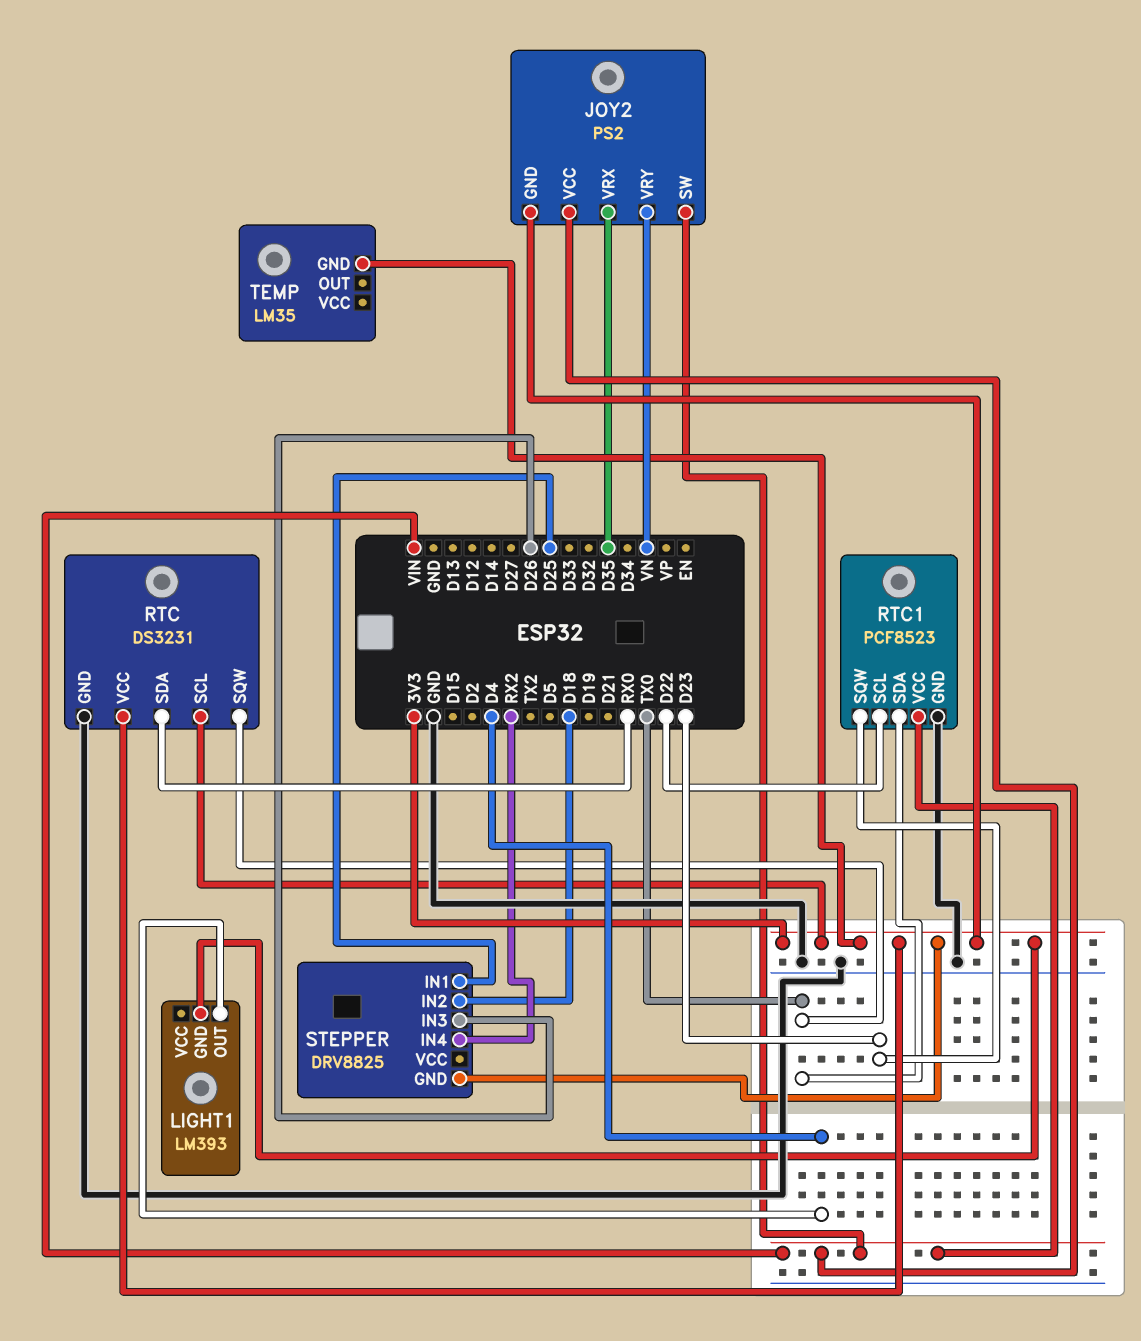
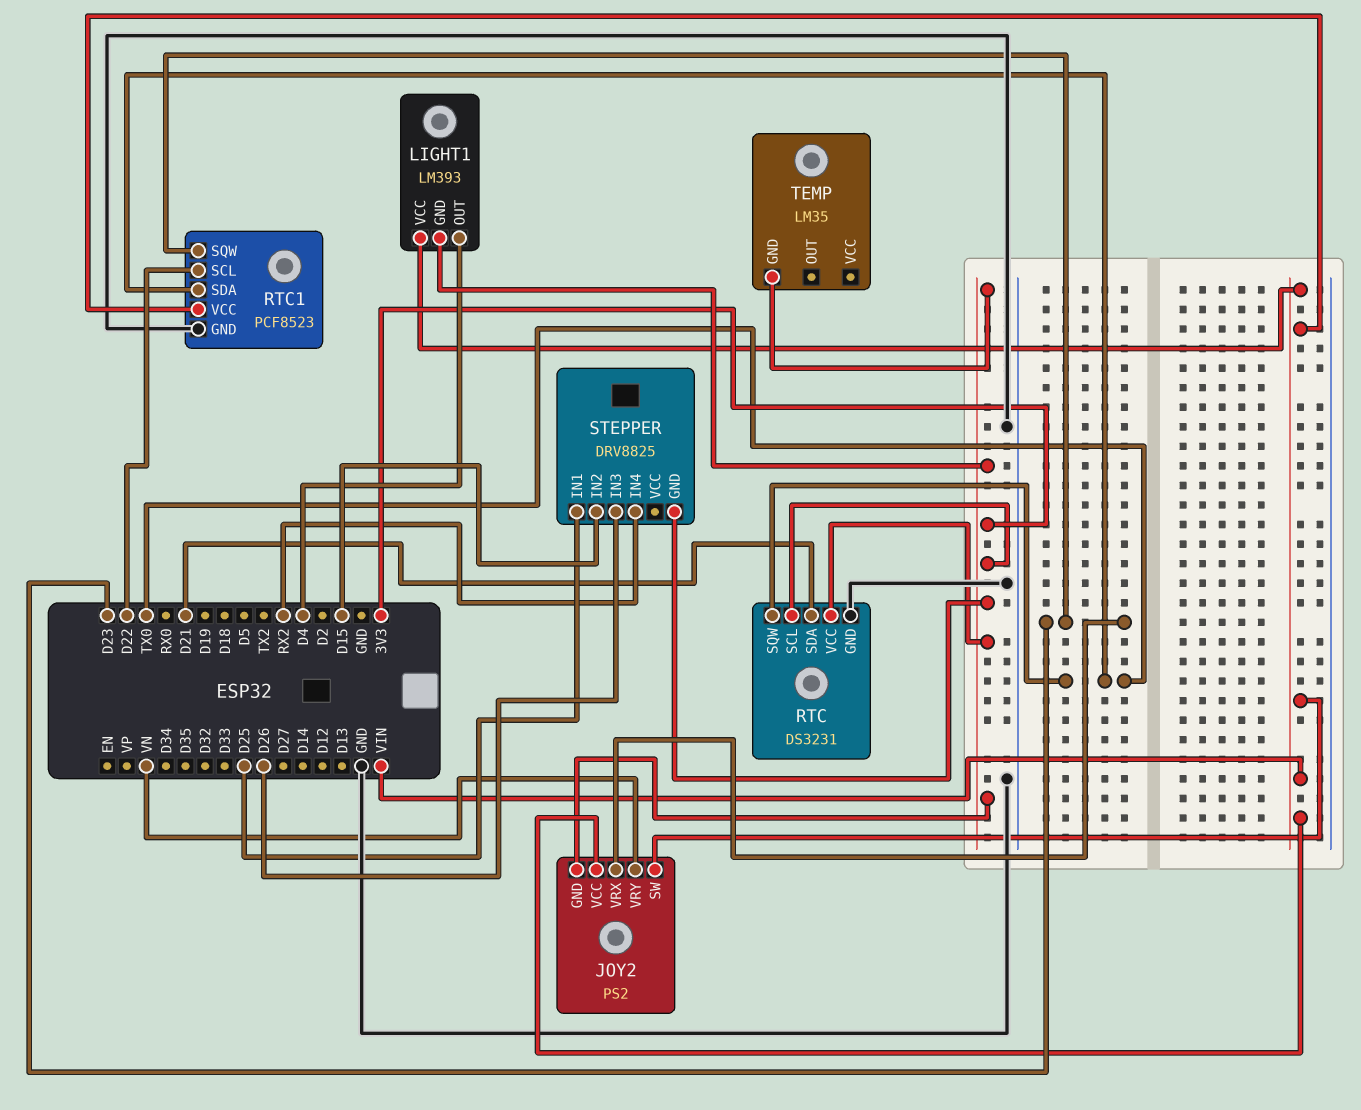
JOY2 pin VRX: D35 -> D23
LIGHT1 pin VCC: none -> VIN
RTC pin SDA: RX0 -> D21
STEPPER pin IN2: D18 -> D15

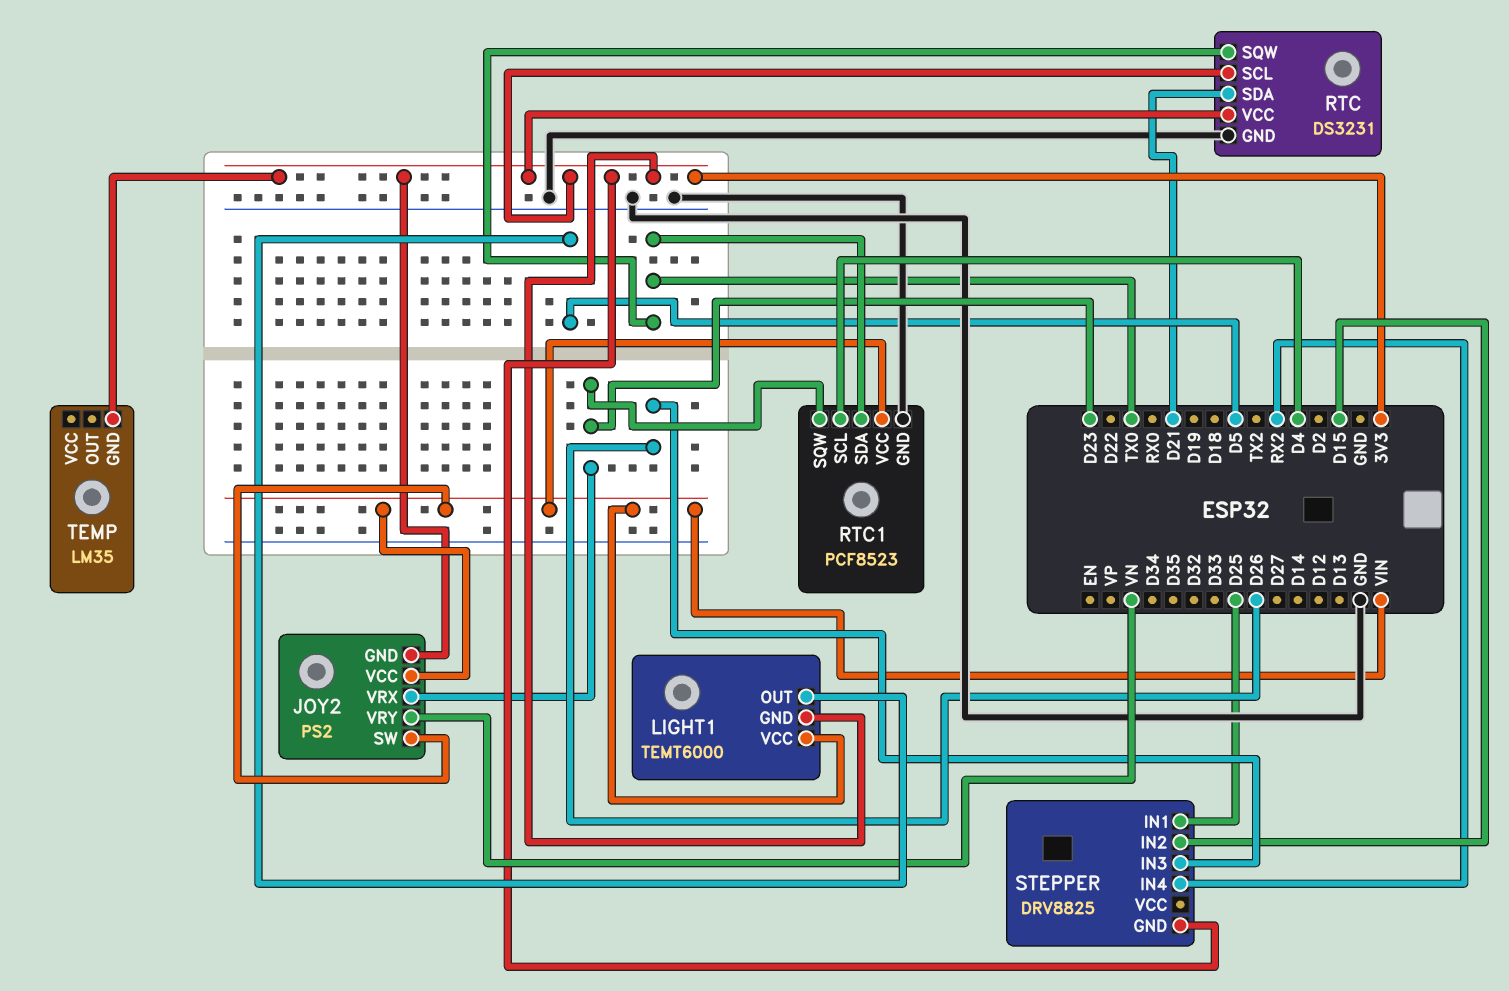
LIGHT1: LM393 -> TEMT6000
LIGHT1 pin OUT: D4 -> D5
RTC1 pin SCL: D22 -> D4

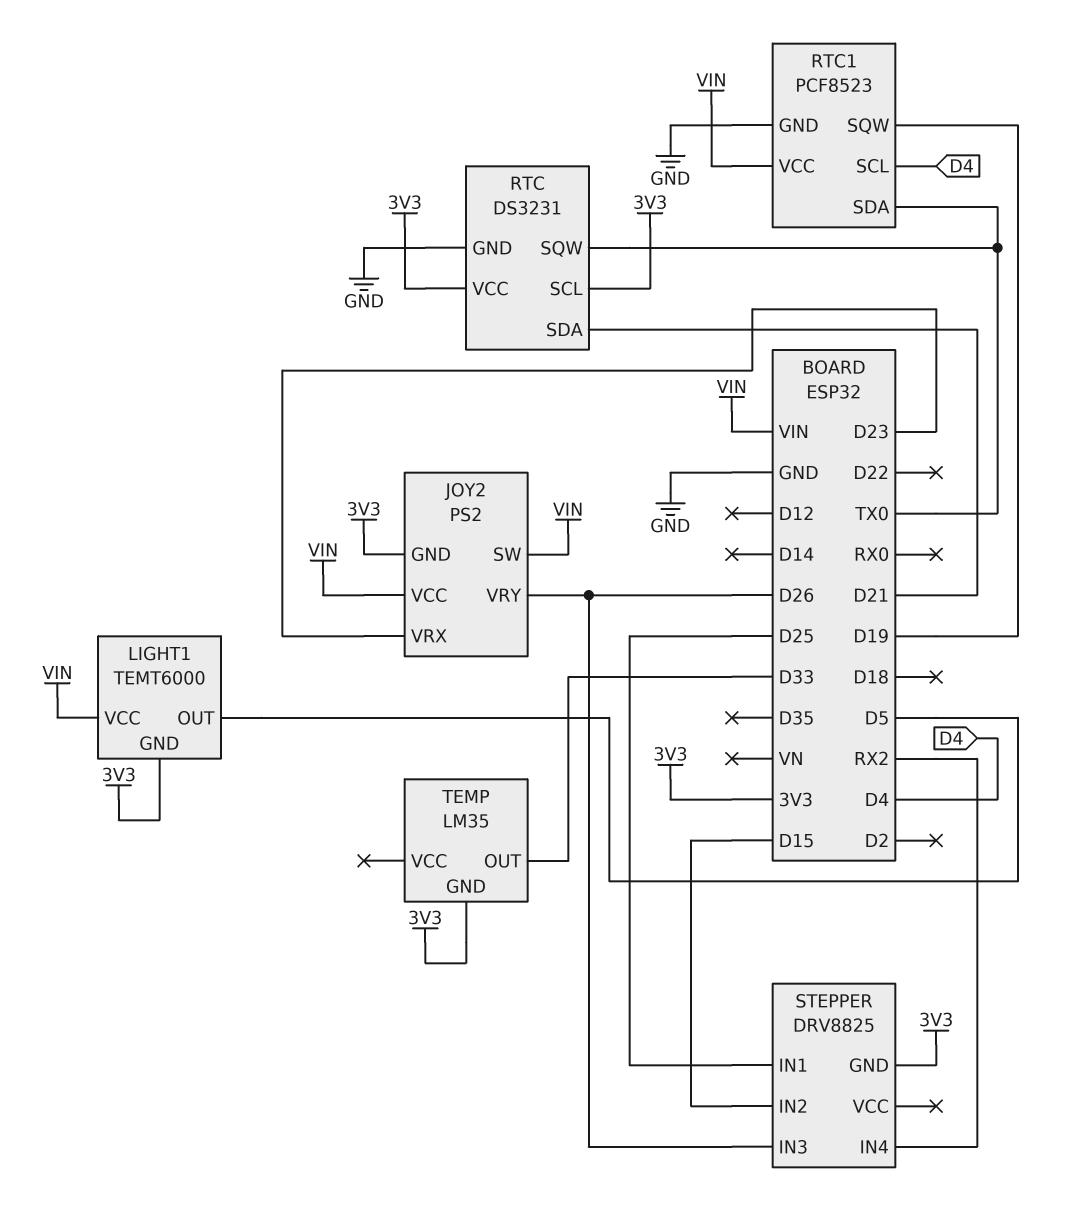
JOY2 pin VRY: VN -> D26
RTC1 pin SQW: D23 -> D19
TEMP pin OUT: none -> D33

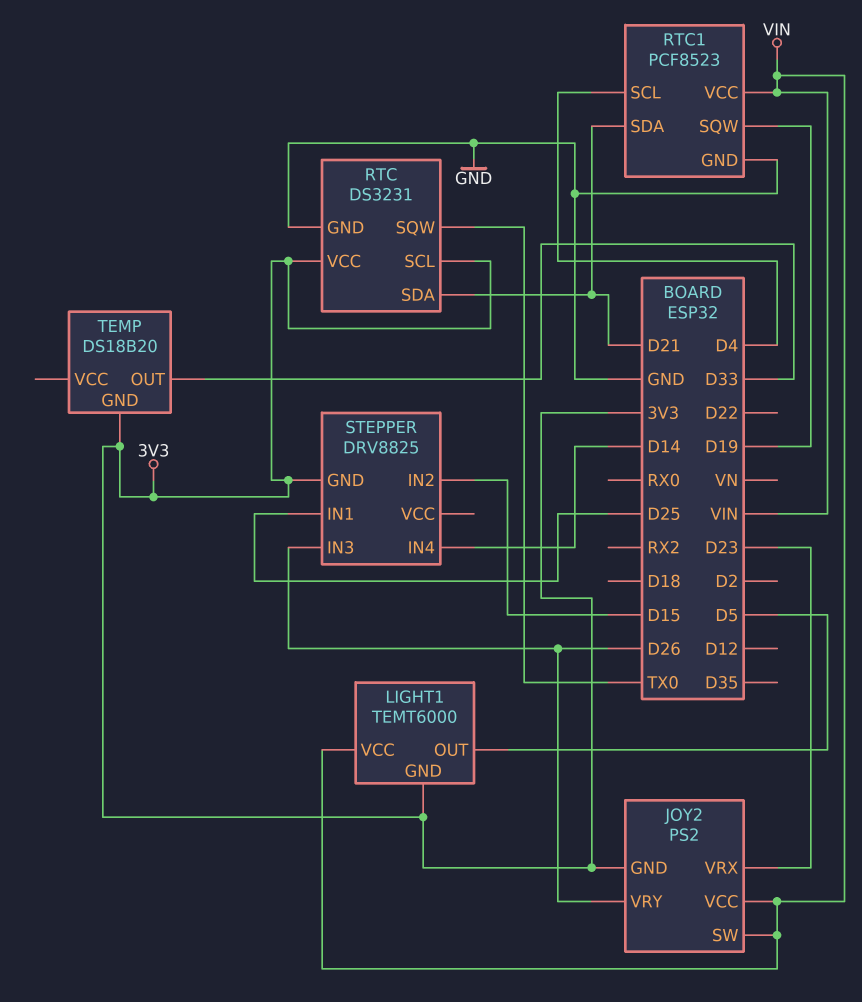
RTC1 pin SDA: TX0 -> D21
STEPPER pin IN4: RX2 -> D14
TEMP: LM35 -> DS18B20

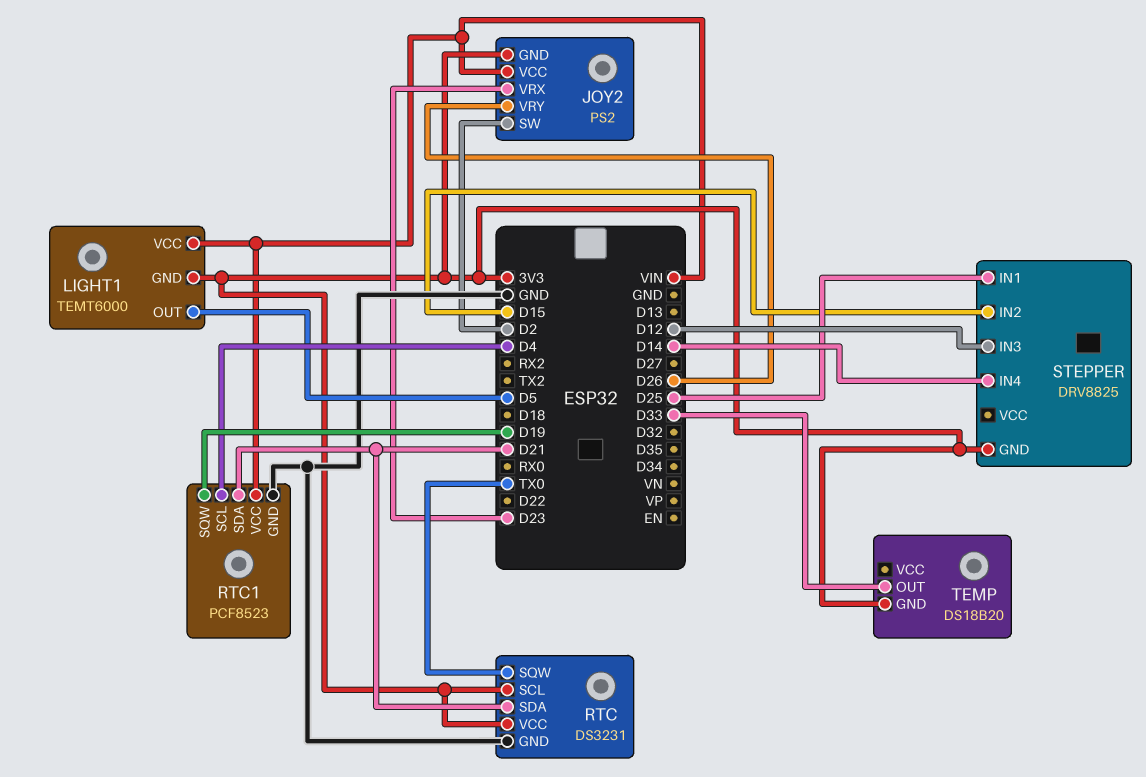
JOY2 pin SW: VIN -> D2
STEPPER pin IN3: D26 -> D12

